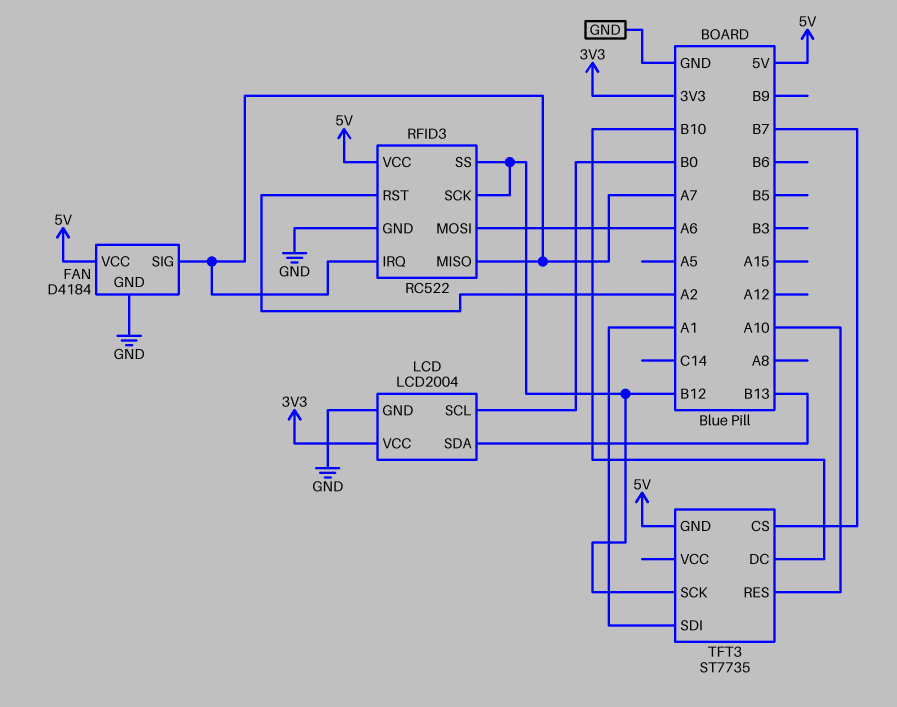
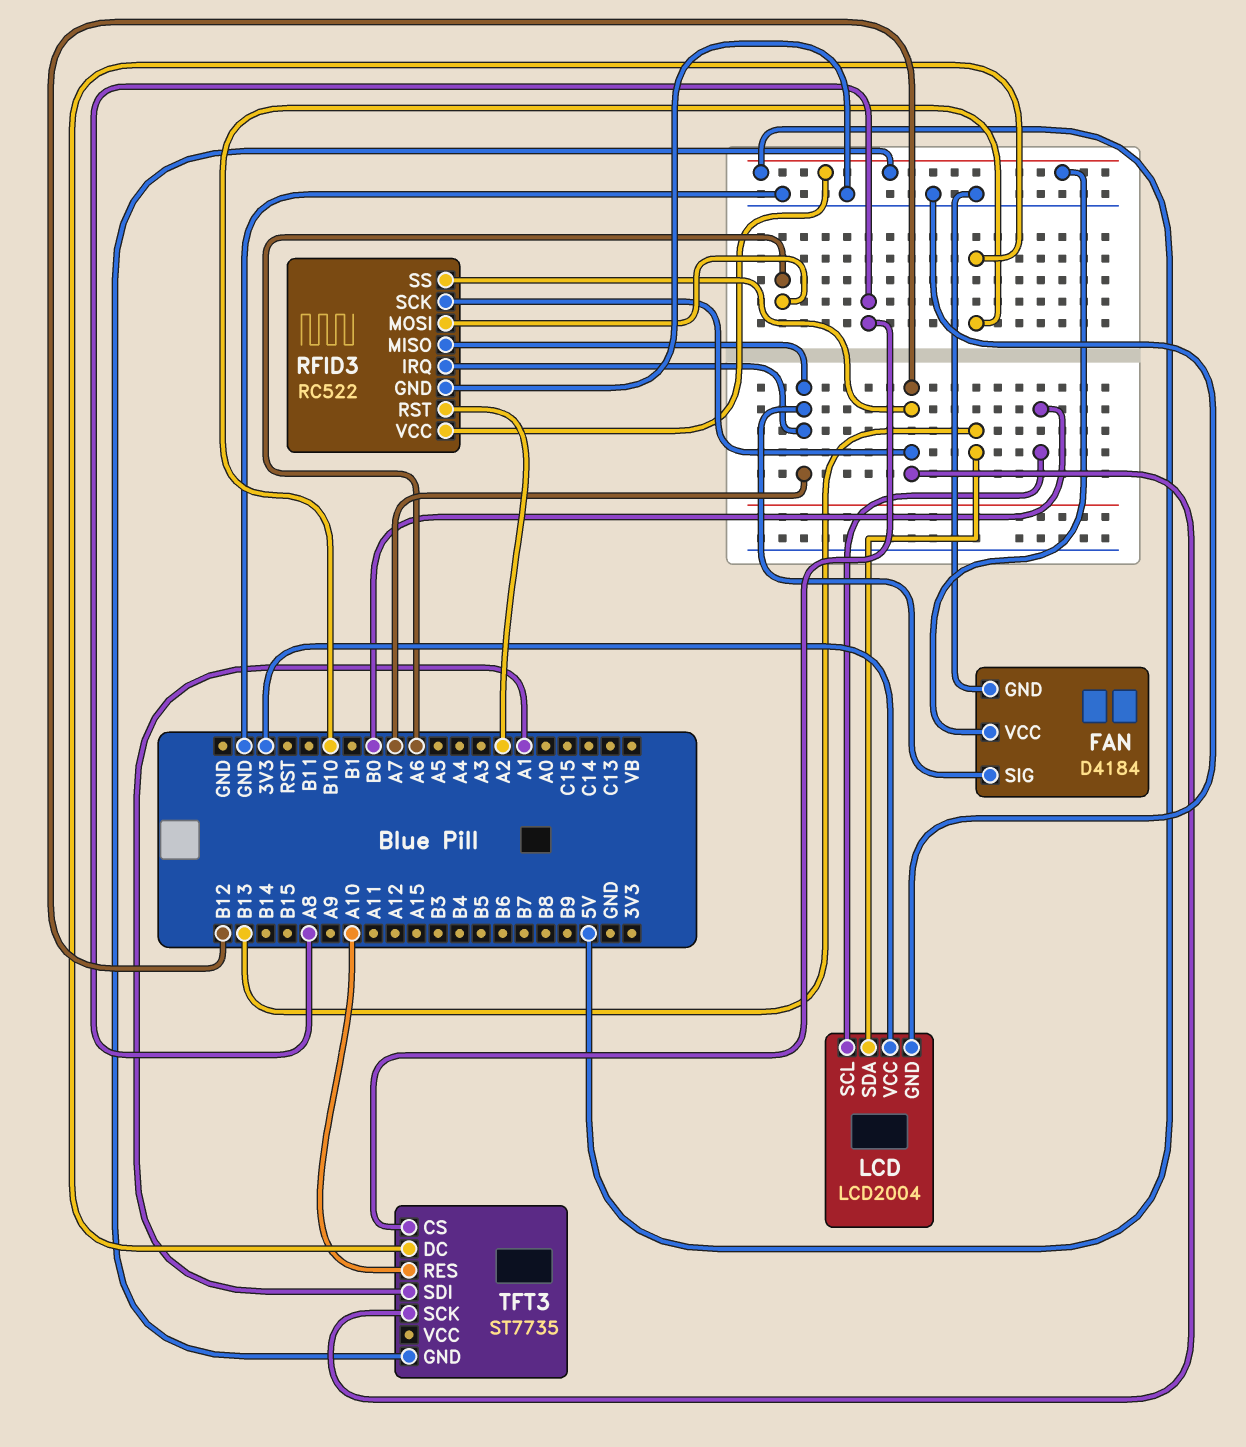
TFT3 pin CS: B7 -> A8

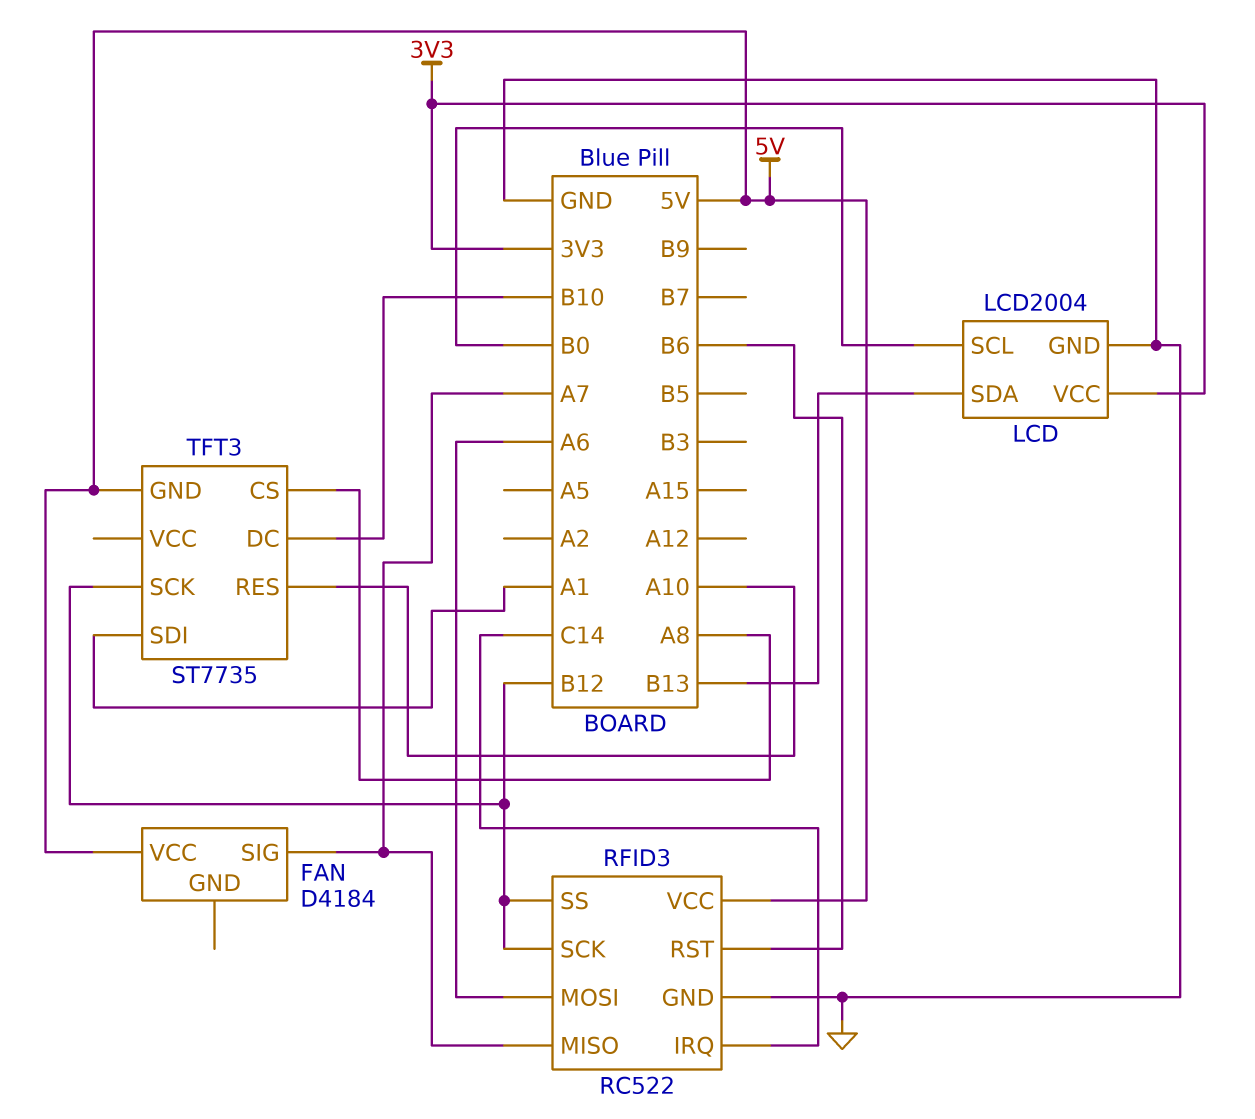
FAN pin GND: GND -> none
RFID3 pin IRQ: A7 -> C14
RFID3 pin RST: A2 -> B6

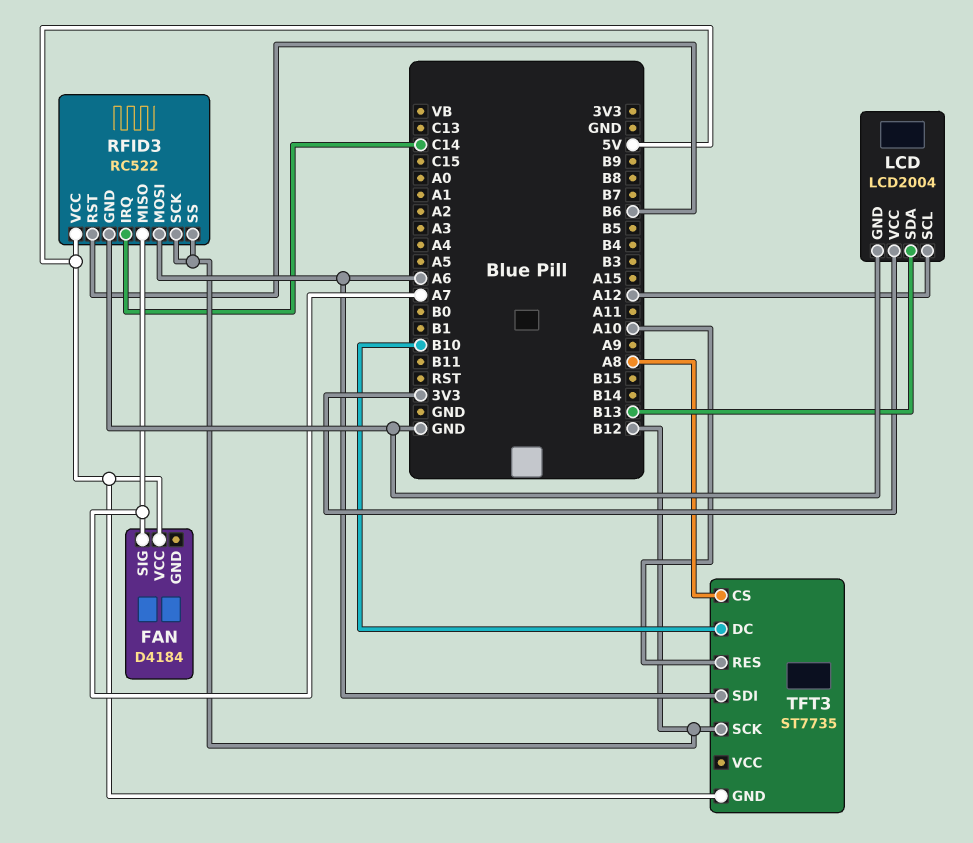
LCD pin SCL: B0 -> A12
TFT3 pin SDI: A1 -> A6

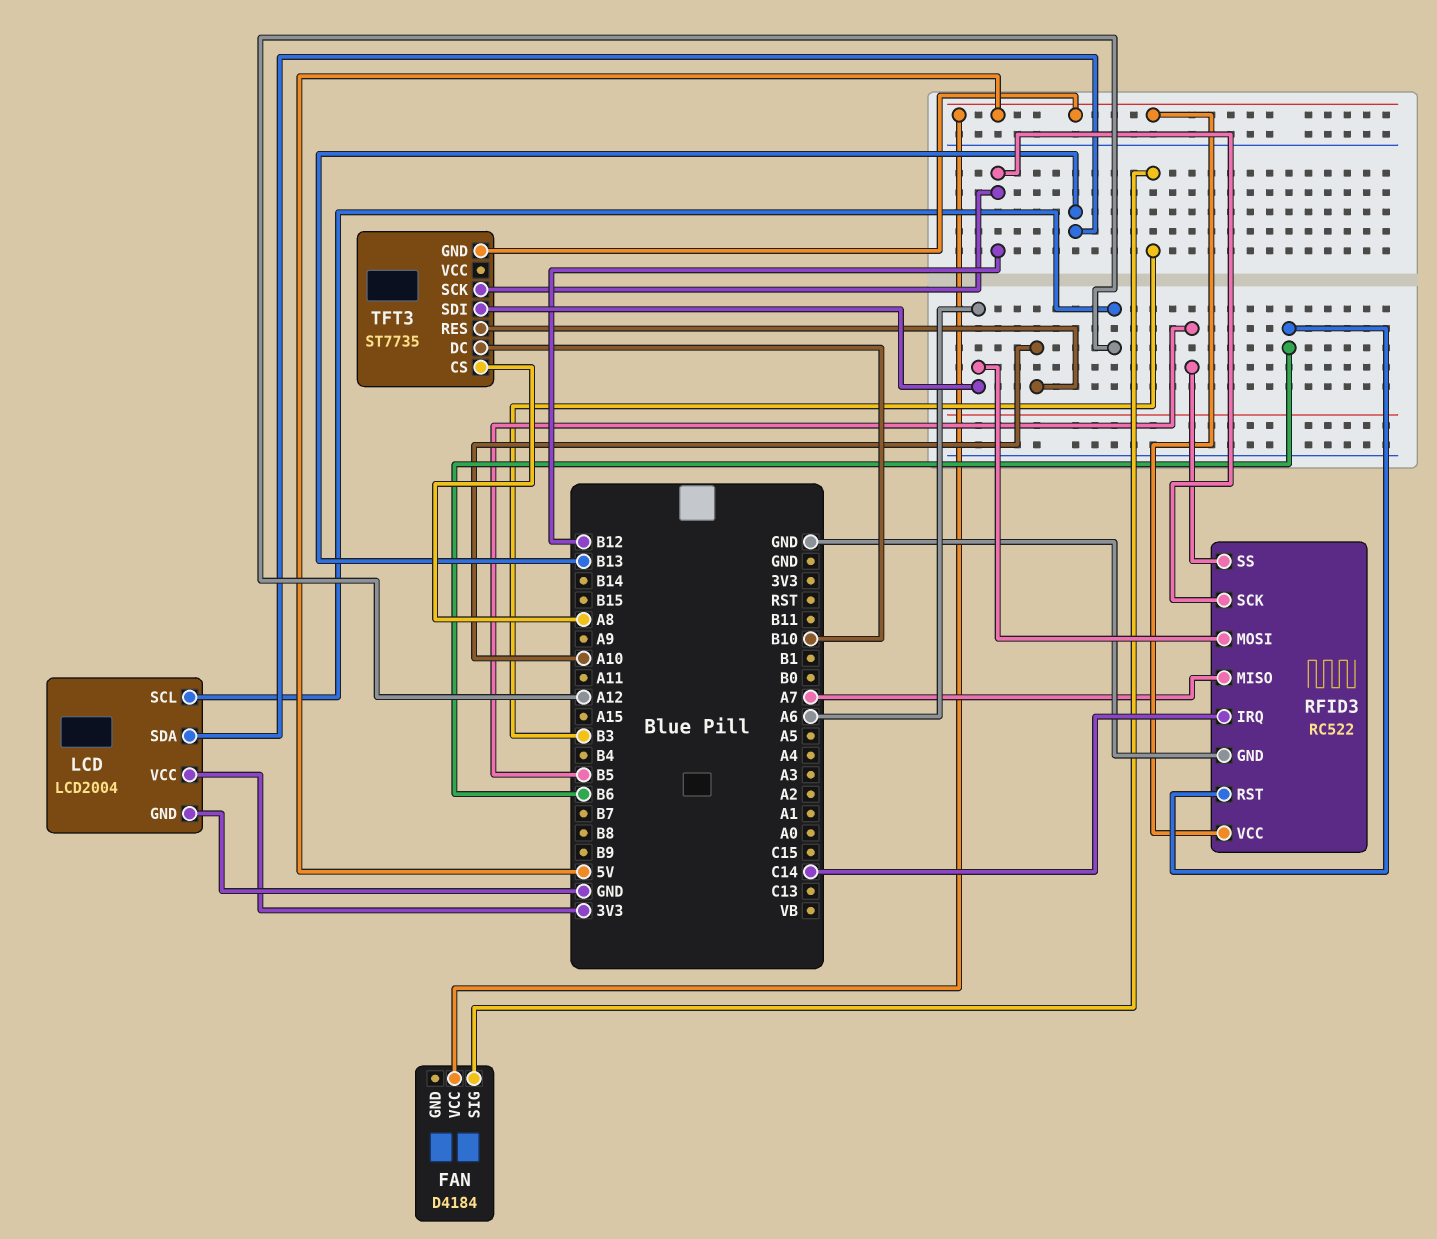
FAN pin SIG: A7 -> B3
RFID3 pin SS: B12 -> B5

